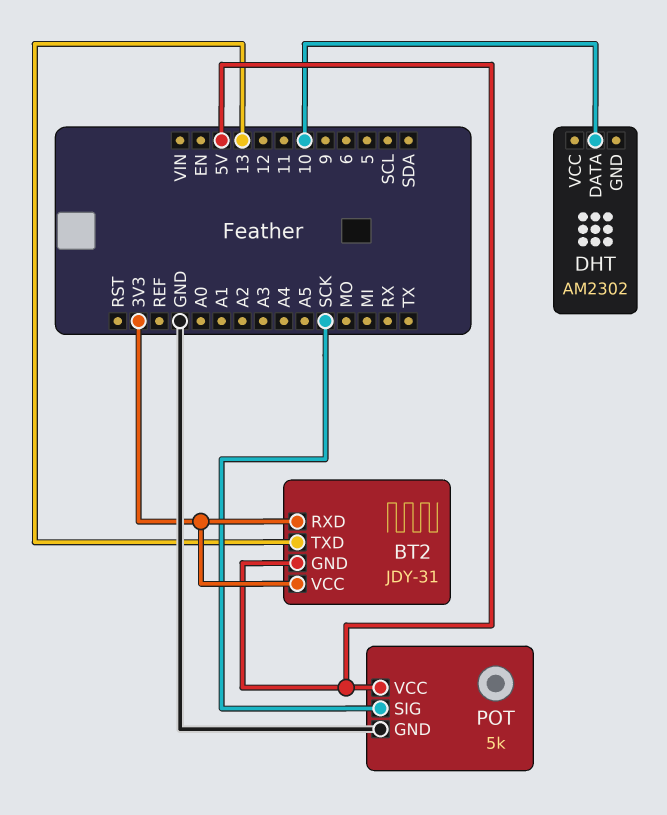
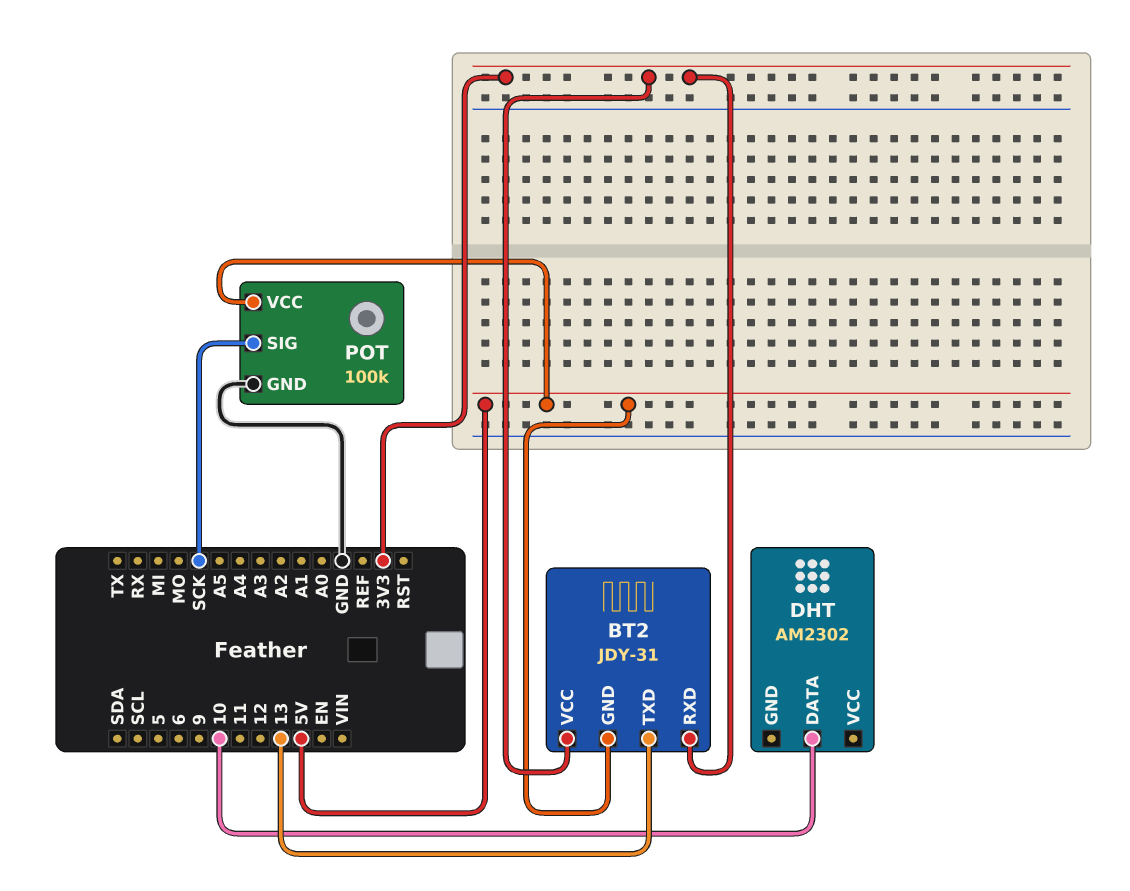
POT: 5k -> 100k

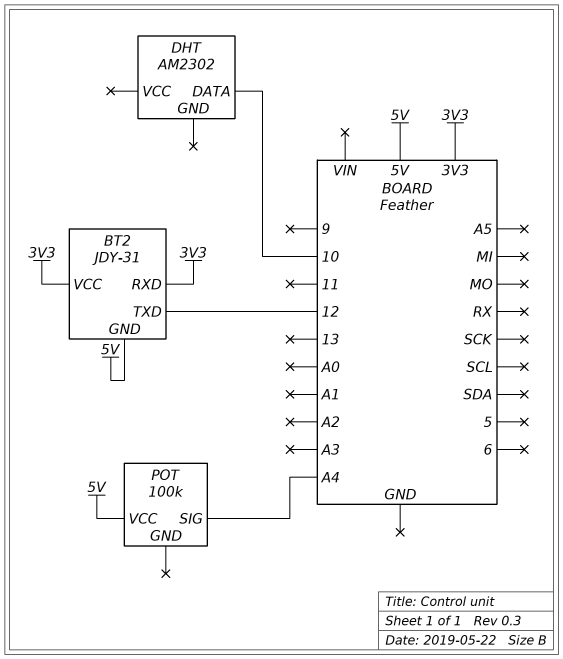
BT2 pin TXD: 13 -> 12
POT pin GND: GND -> none
POT pin SIG: SCK -> A4

